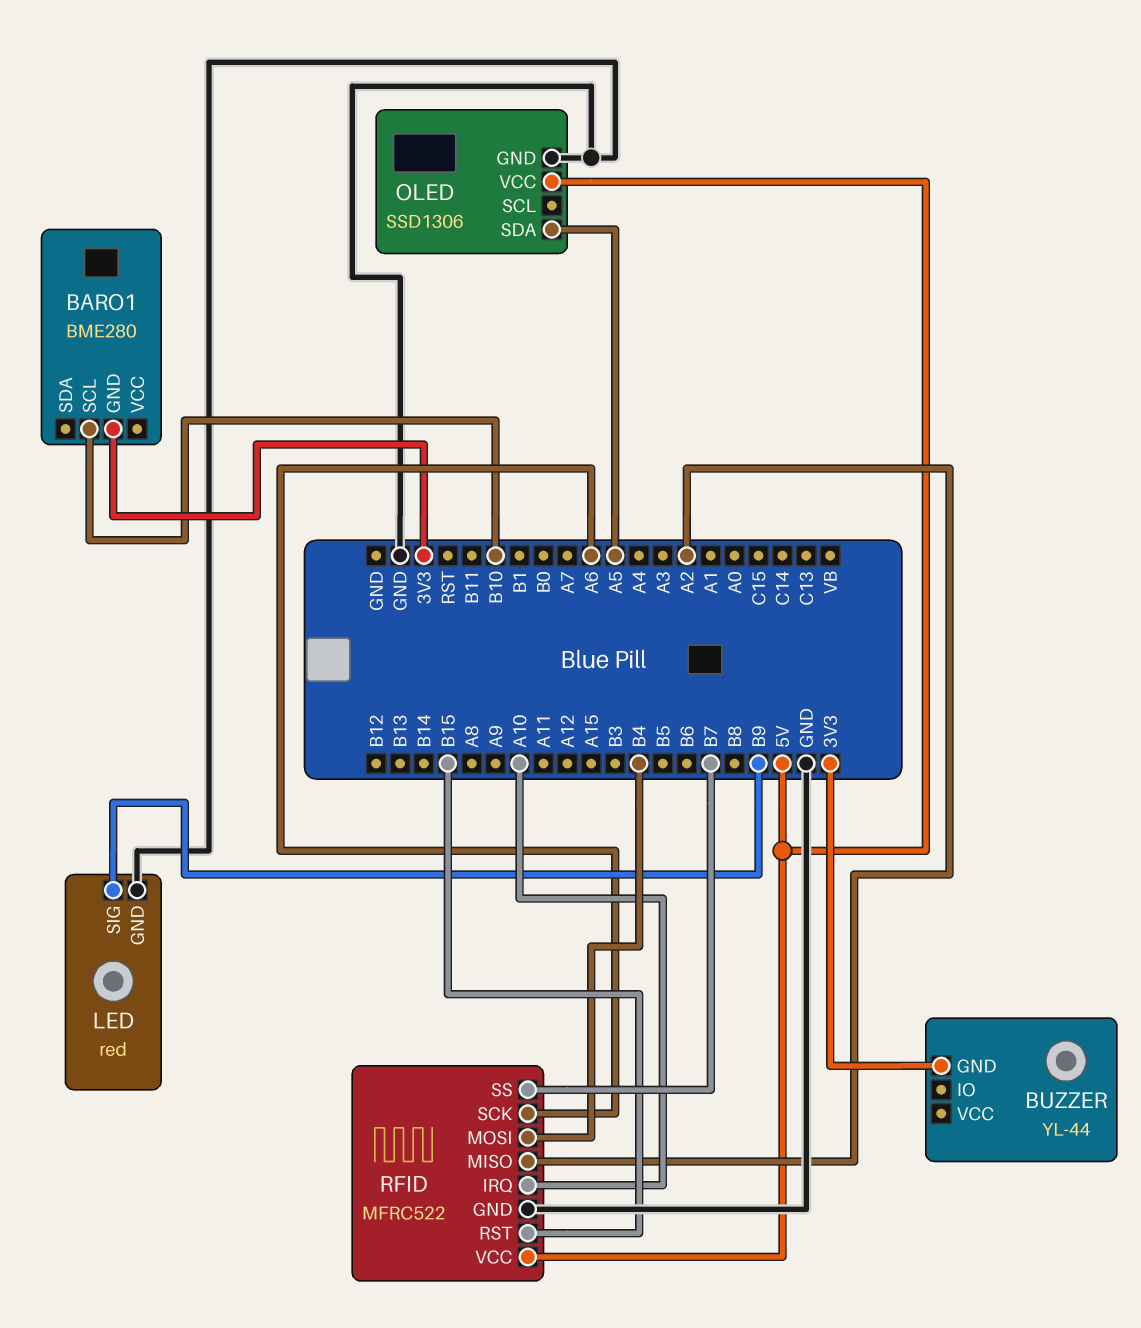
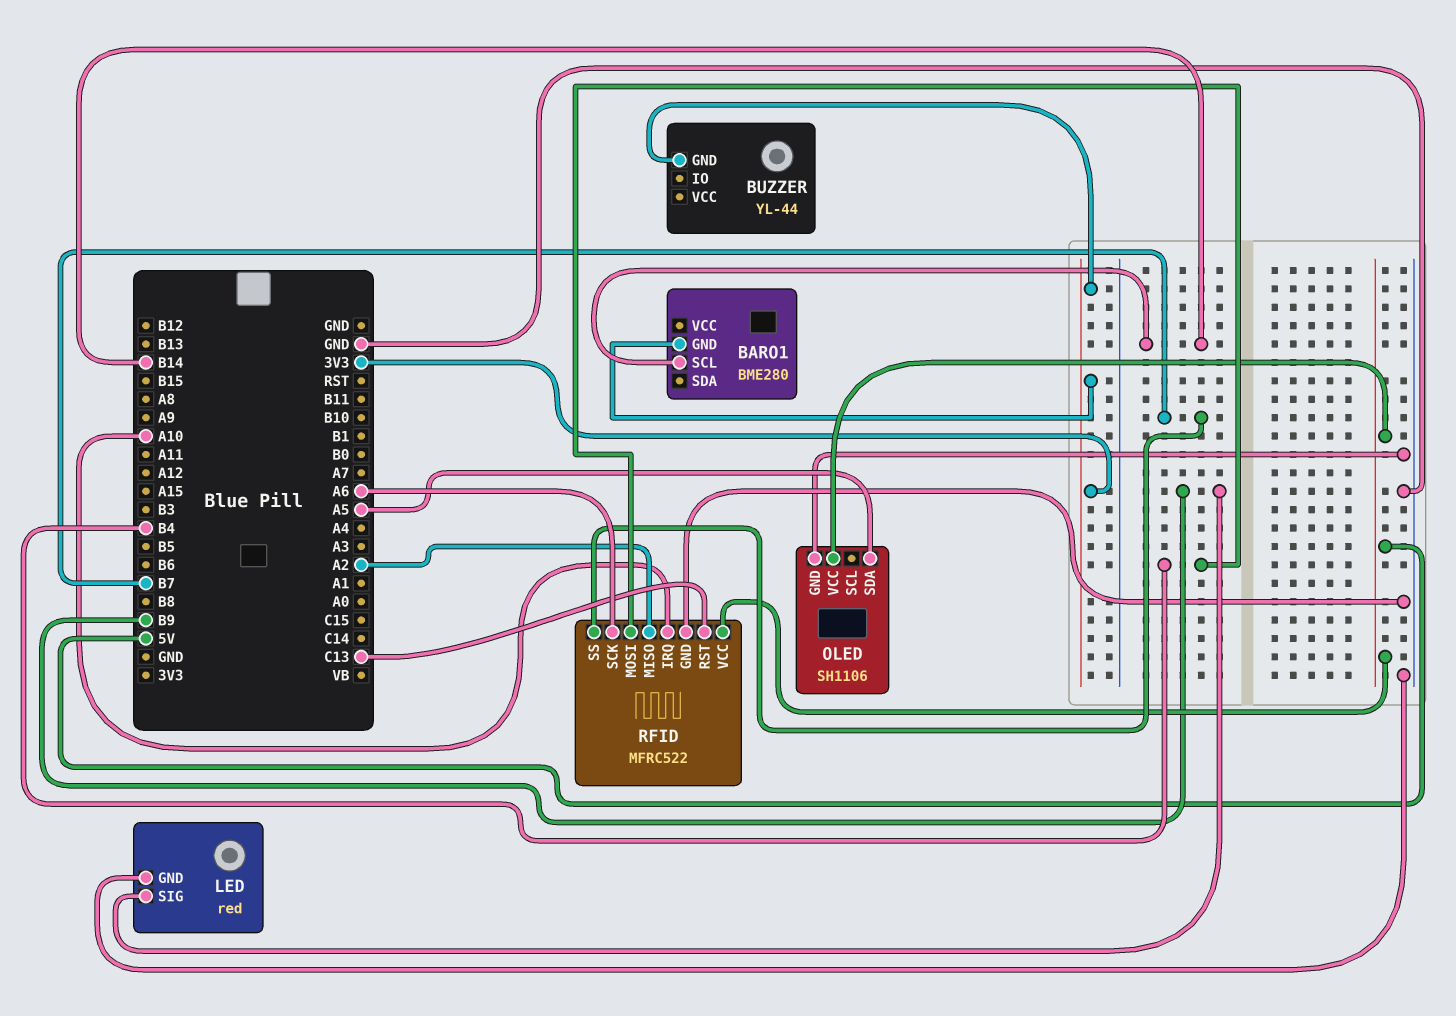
BARO1 pin SCL: B10 -> B14
OLED: SSD1306 -> SH1106
RFID pin RST: B15 -> C13

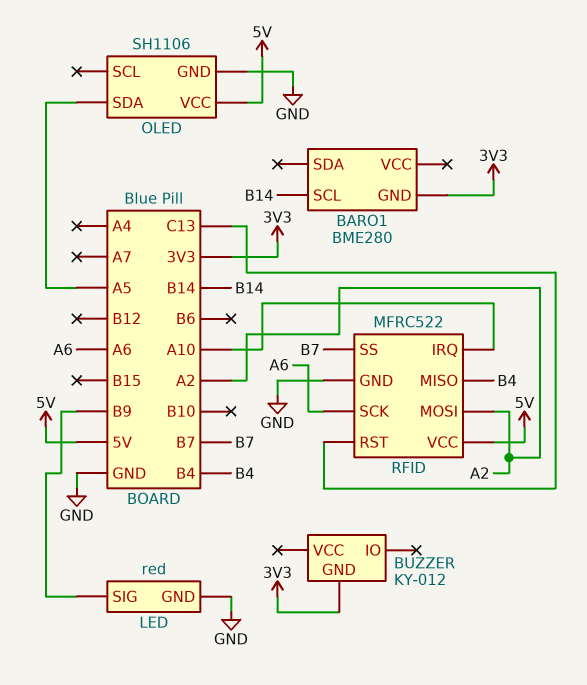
BUZZER: YL-44 -> KY-012
RFID pin MISO: A2 -> B4
RFID pin MOSI: B4 -> A2

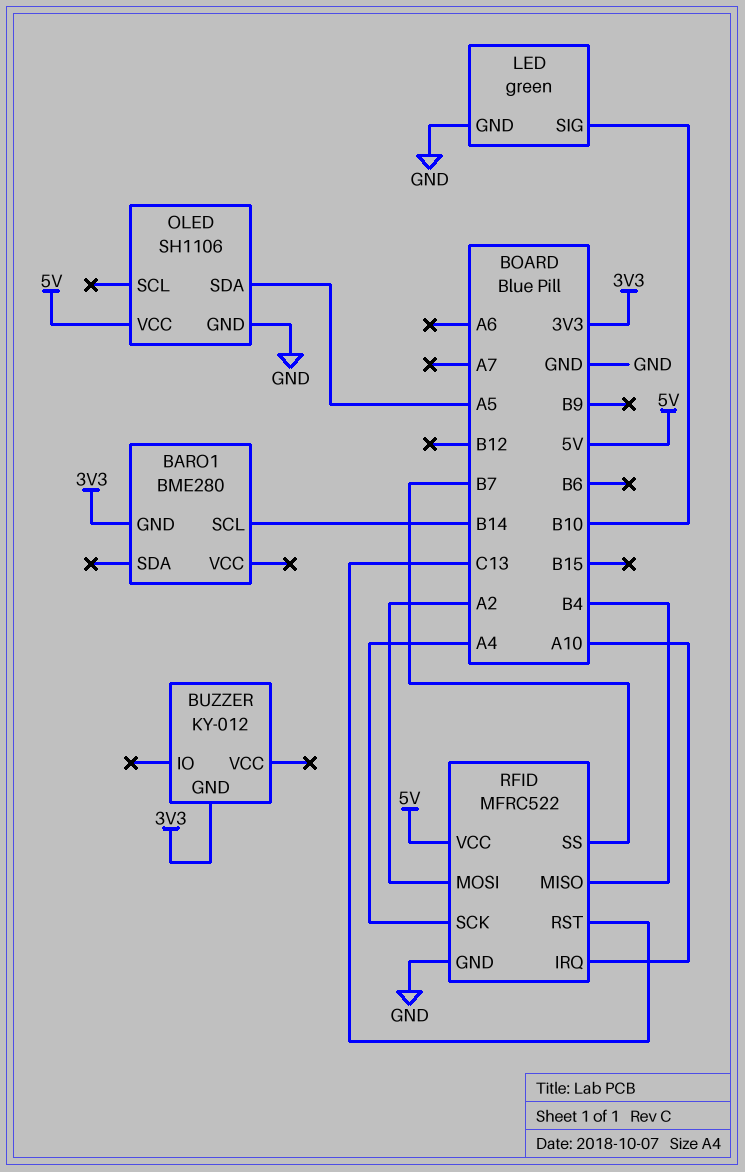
LED: red -> green
LED pin SIG: B9 -> B10
RFID pin SCK: A6 -> A4

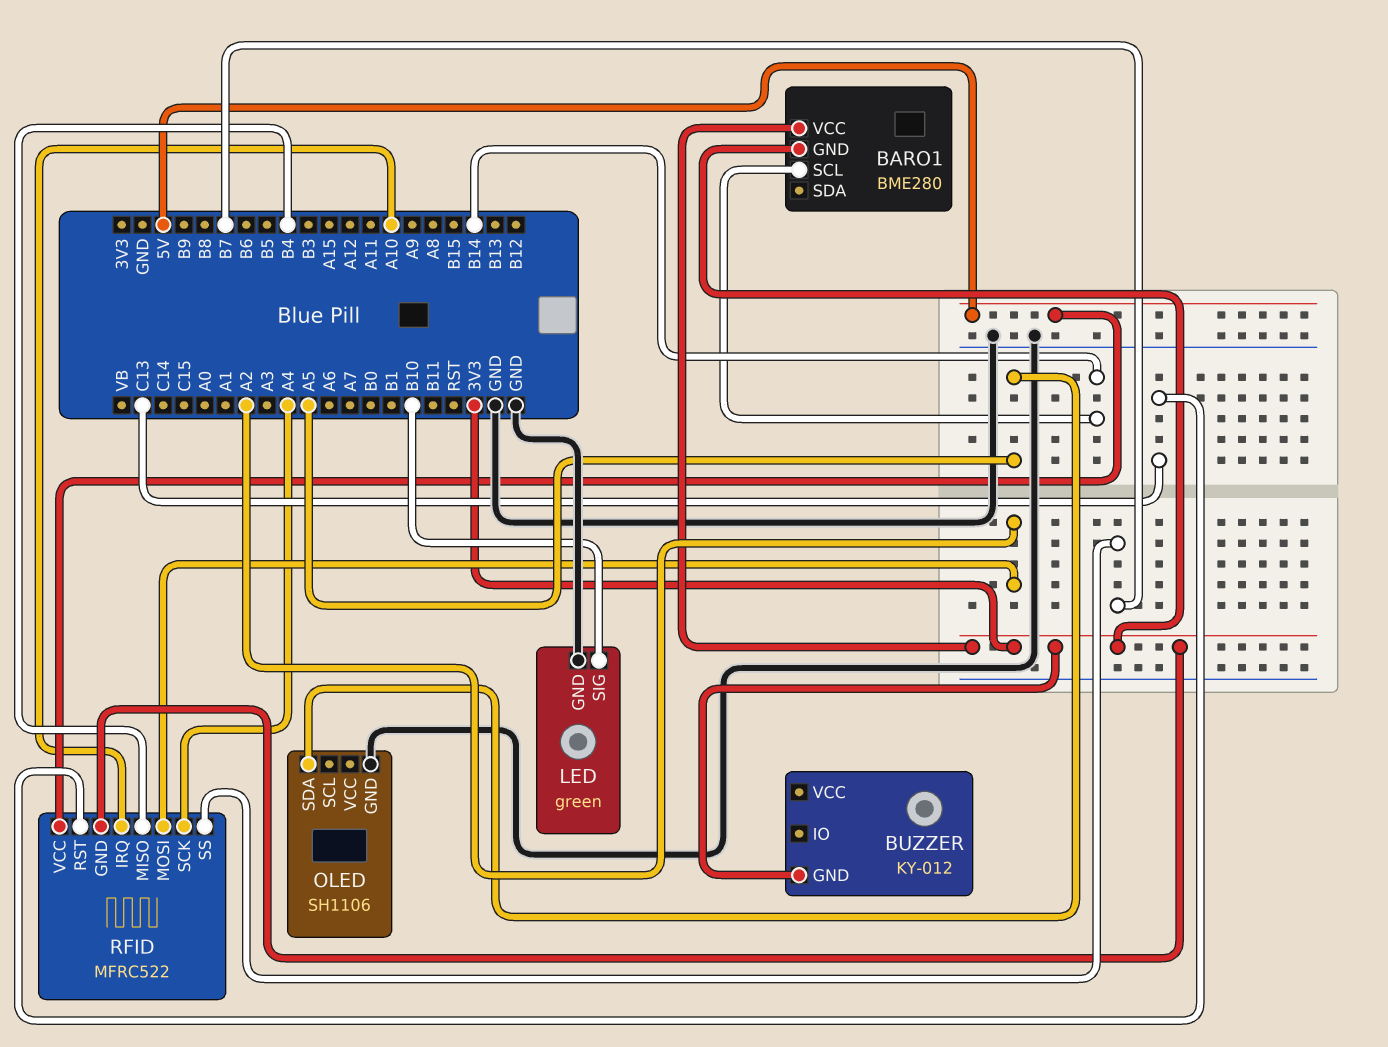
BARO1 pin VCC: none -> 3V3
OLED pin VCC: 5V -> none
RFID pin GND: GND -> 3V3

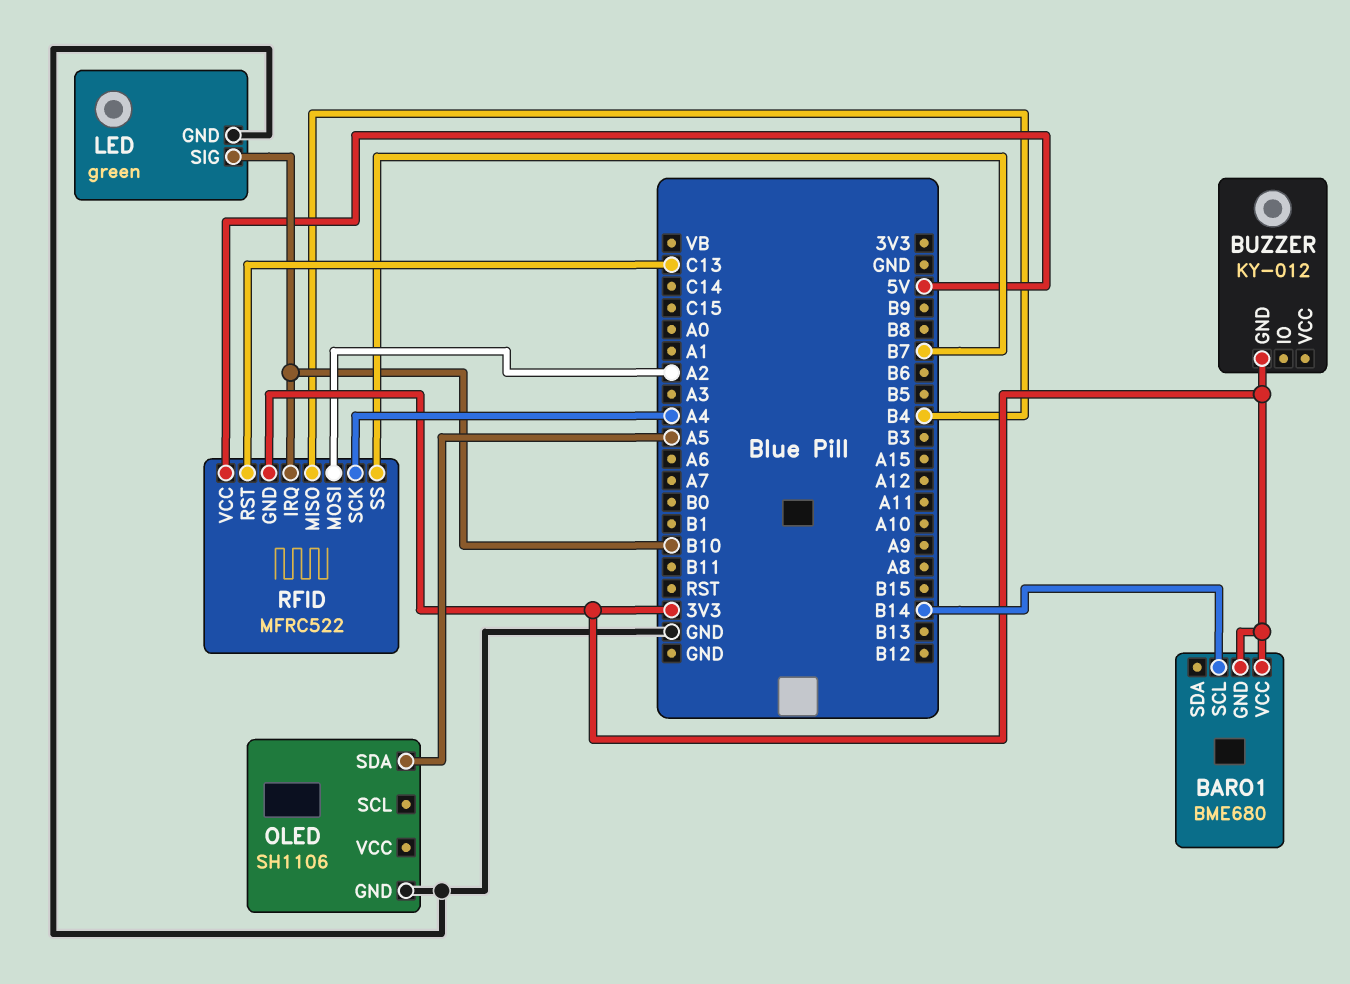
BARO1: BME280 -> BME680
RFID pin IRQ: A10 -> B10

